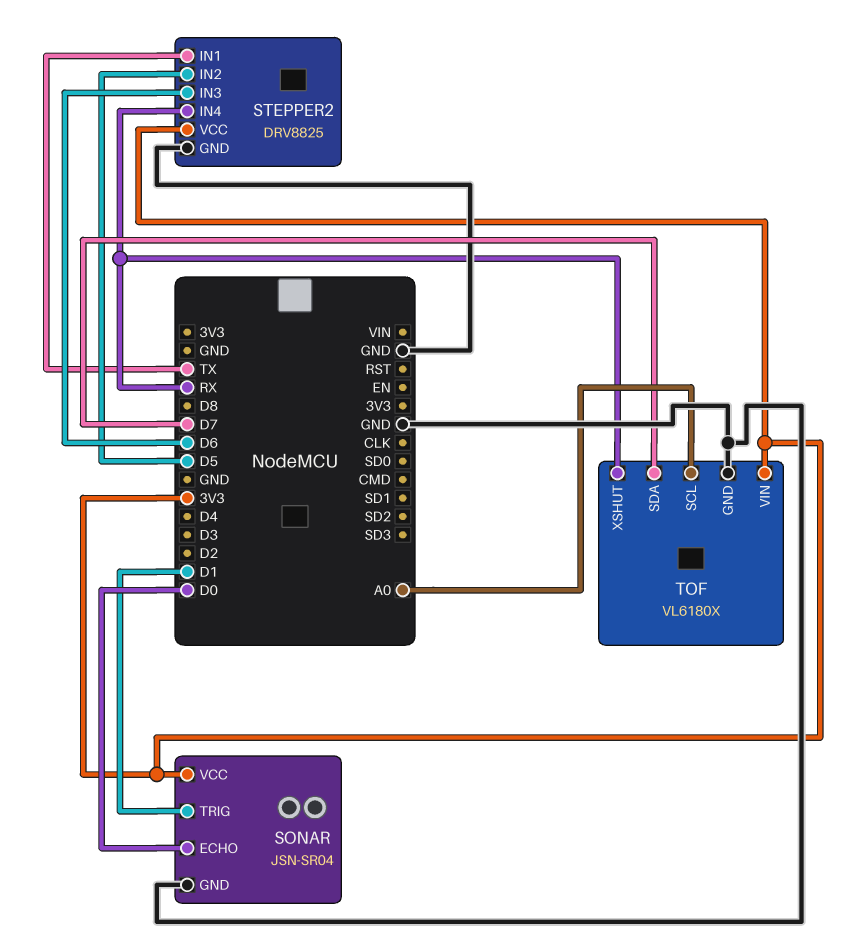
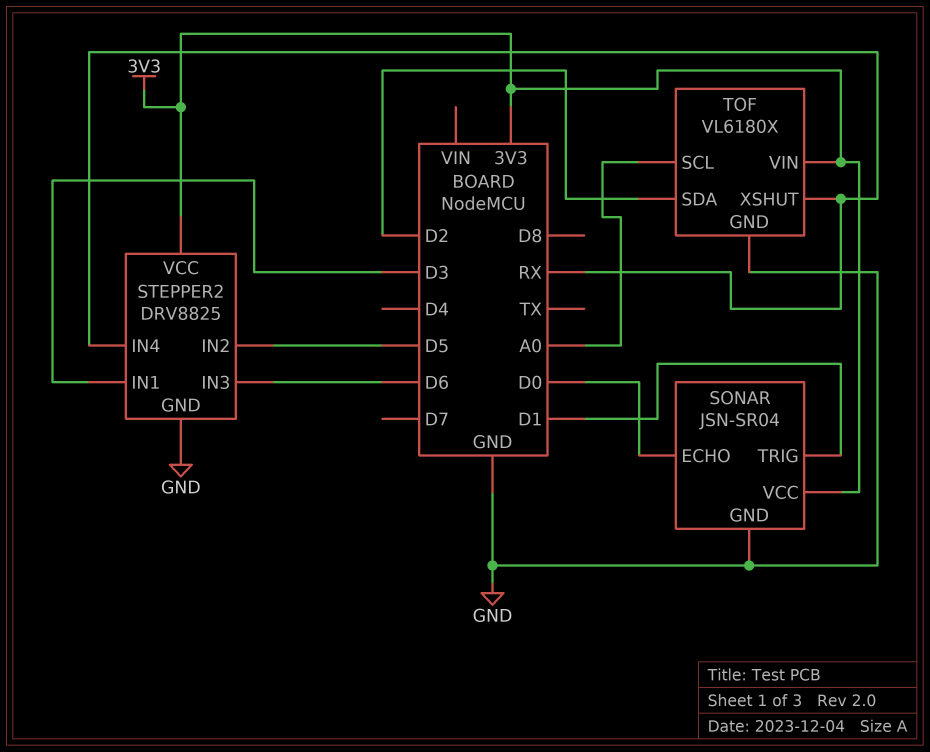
STEPPER2 pin IN1: TX -> D3
TOF pin SDA: D7 -> D2

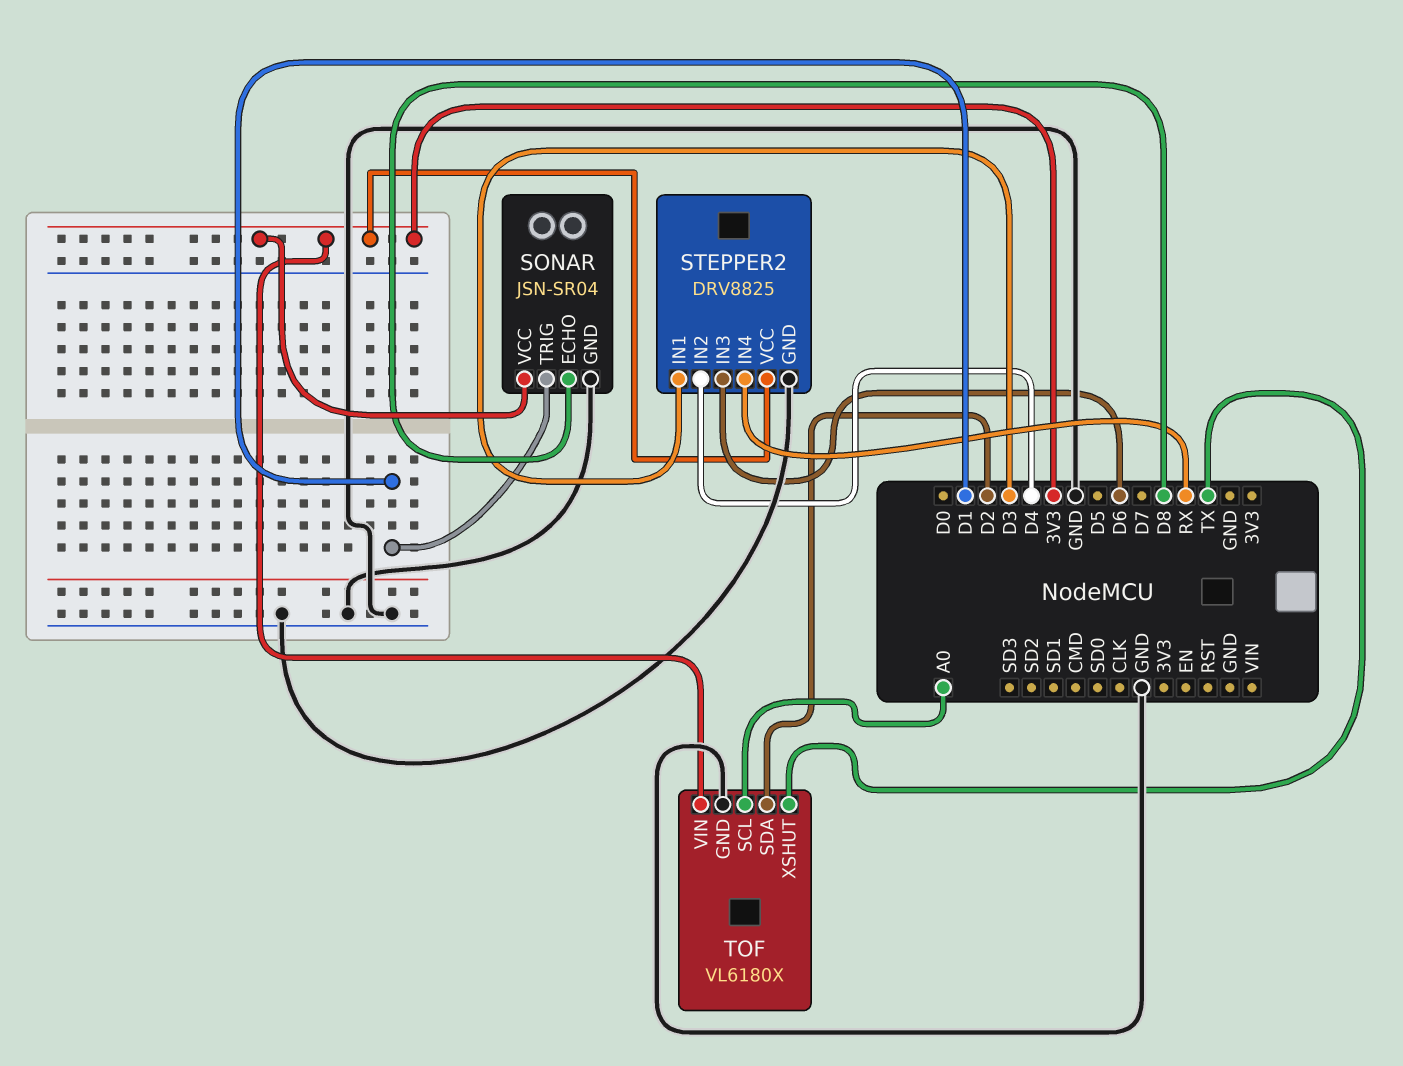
SONAR pin ECHO: D0 -> D8
STEPPER2 pin IN2: D5 -> D4
TOF pin XSHUT: RX -> TX

